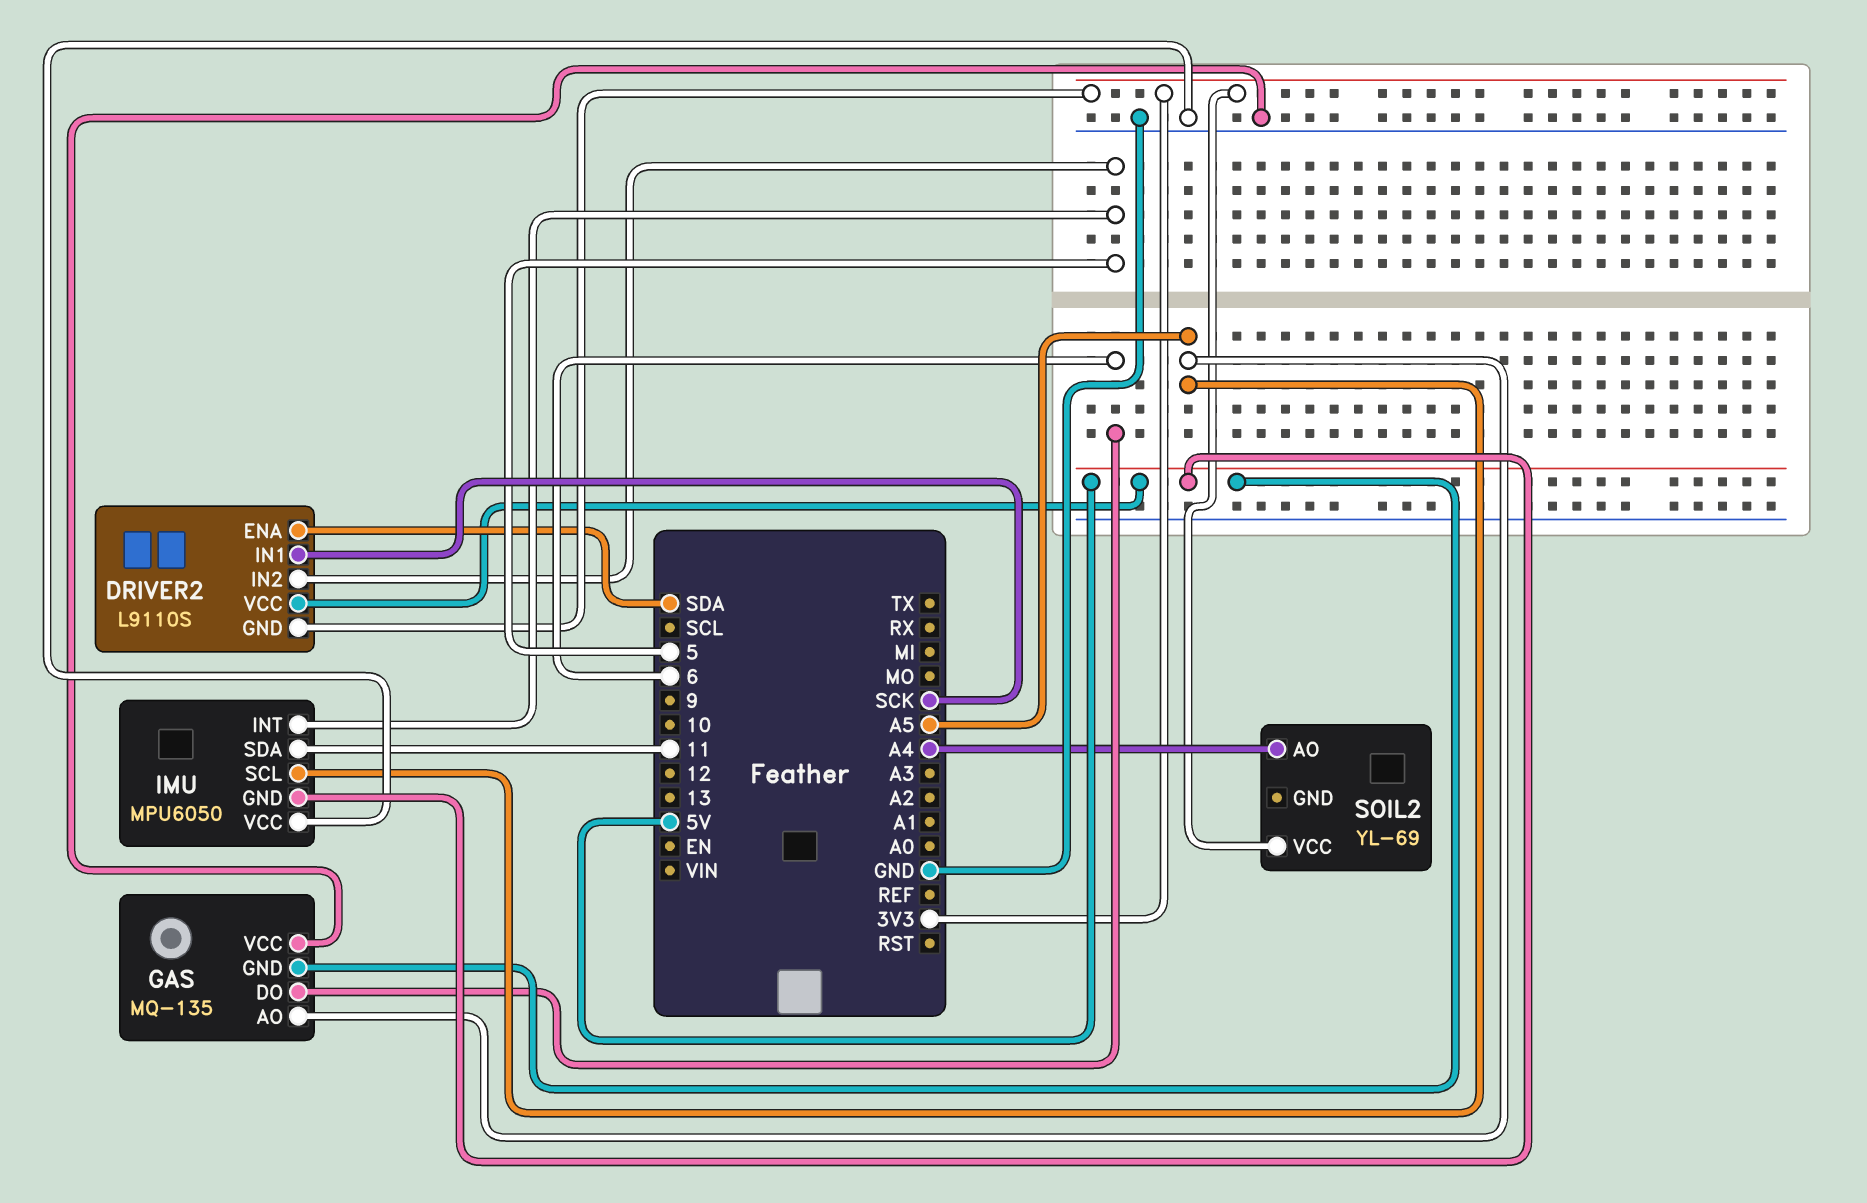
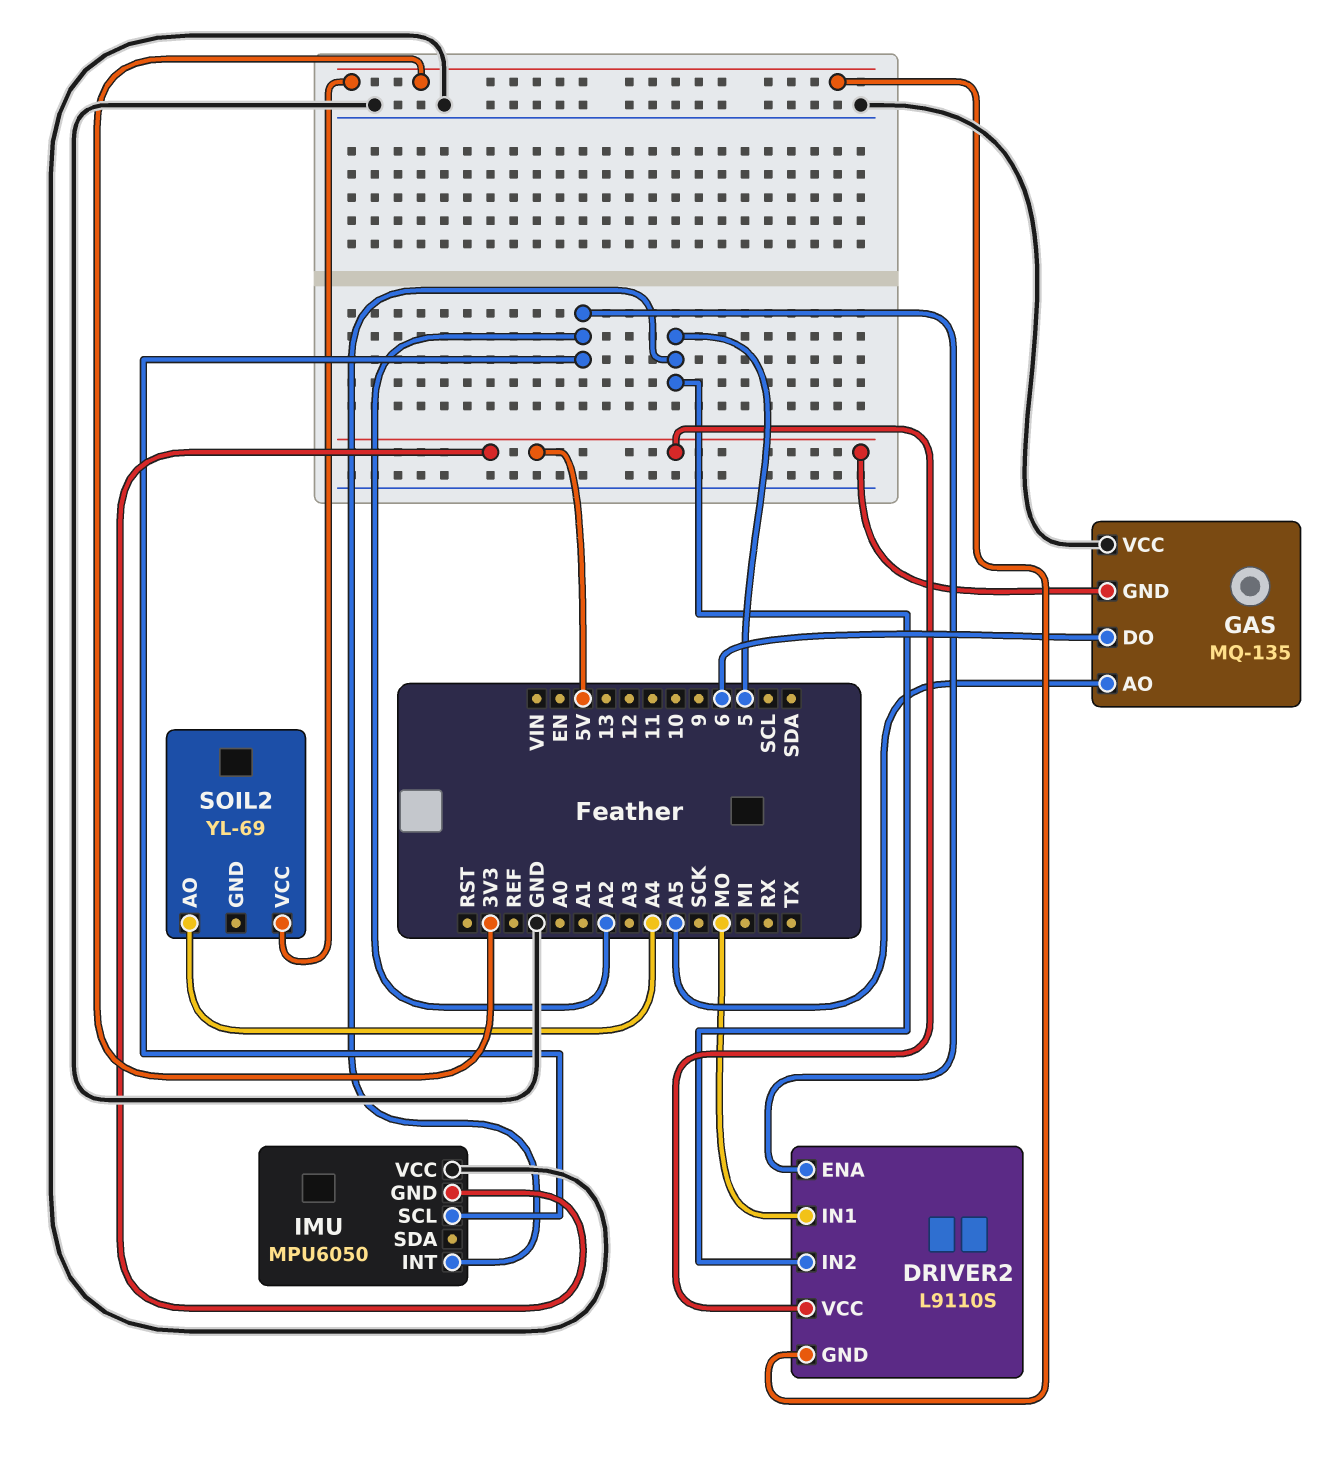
DRIVER2 pin ENA: SDA -> A2
DRIVER2 pin IN1: SCK -> MO
IMU pin SCL: A5 -> A2
IMU pin SDA: 11 -> none

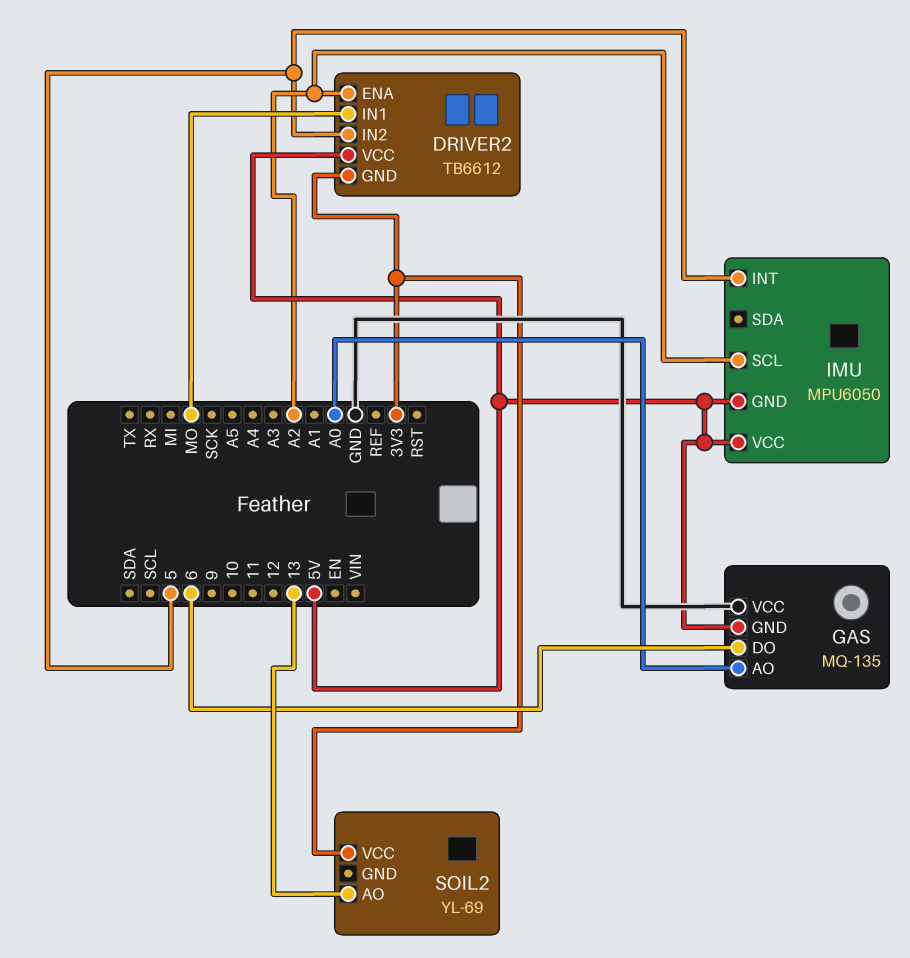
DRIVER2: L9110S -> TB6612
GAS pin AO: A5 -> A0
IMU pin VCC: GND -> 5V
SOIL2 pin AO: A4 -> 13

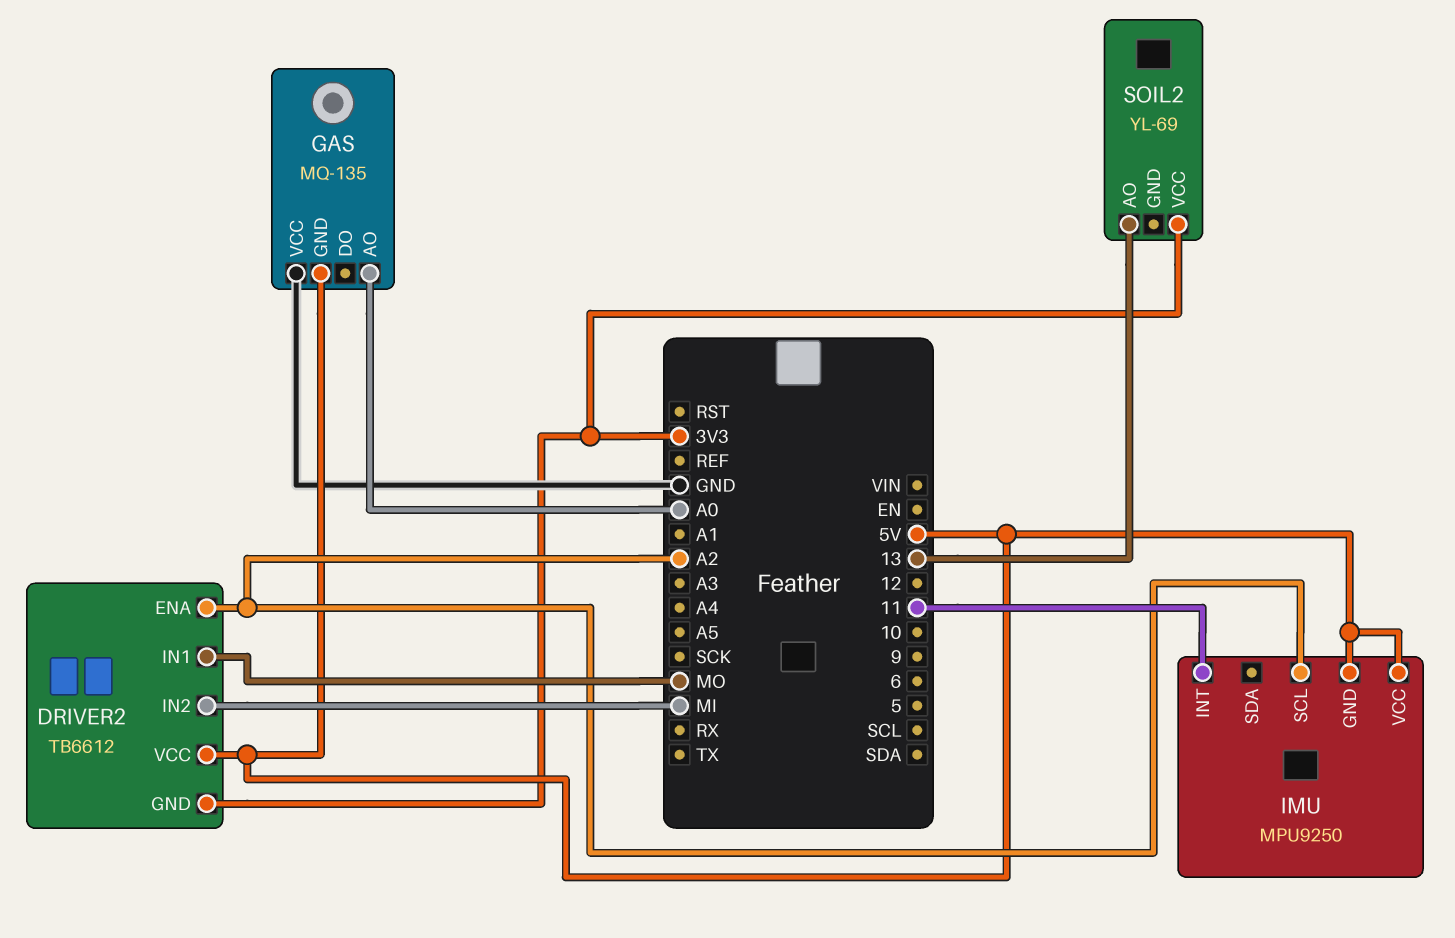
DRIVER2 pin IN2: 5 -> MI
GAS pin DO: 6 -> none
IMU: MPU6050 -> MPU9250
IMU pin INT: 5 -> 11

